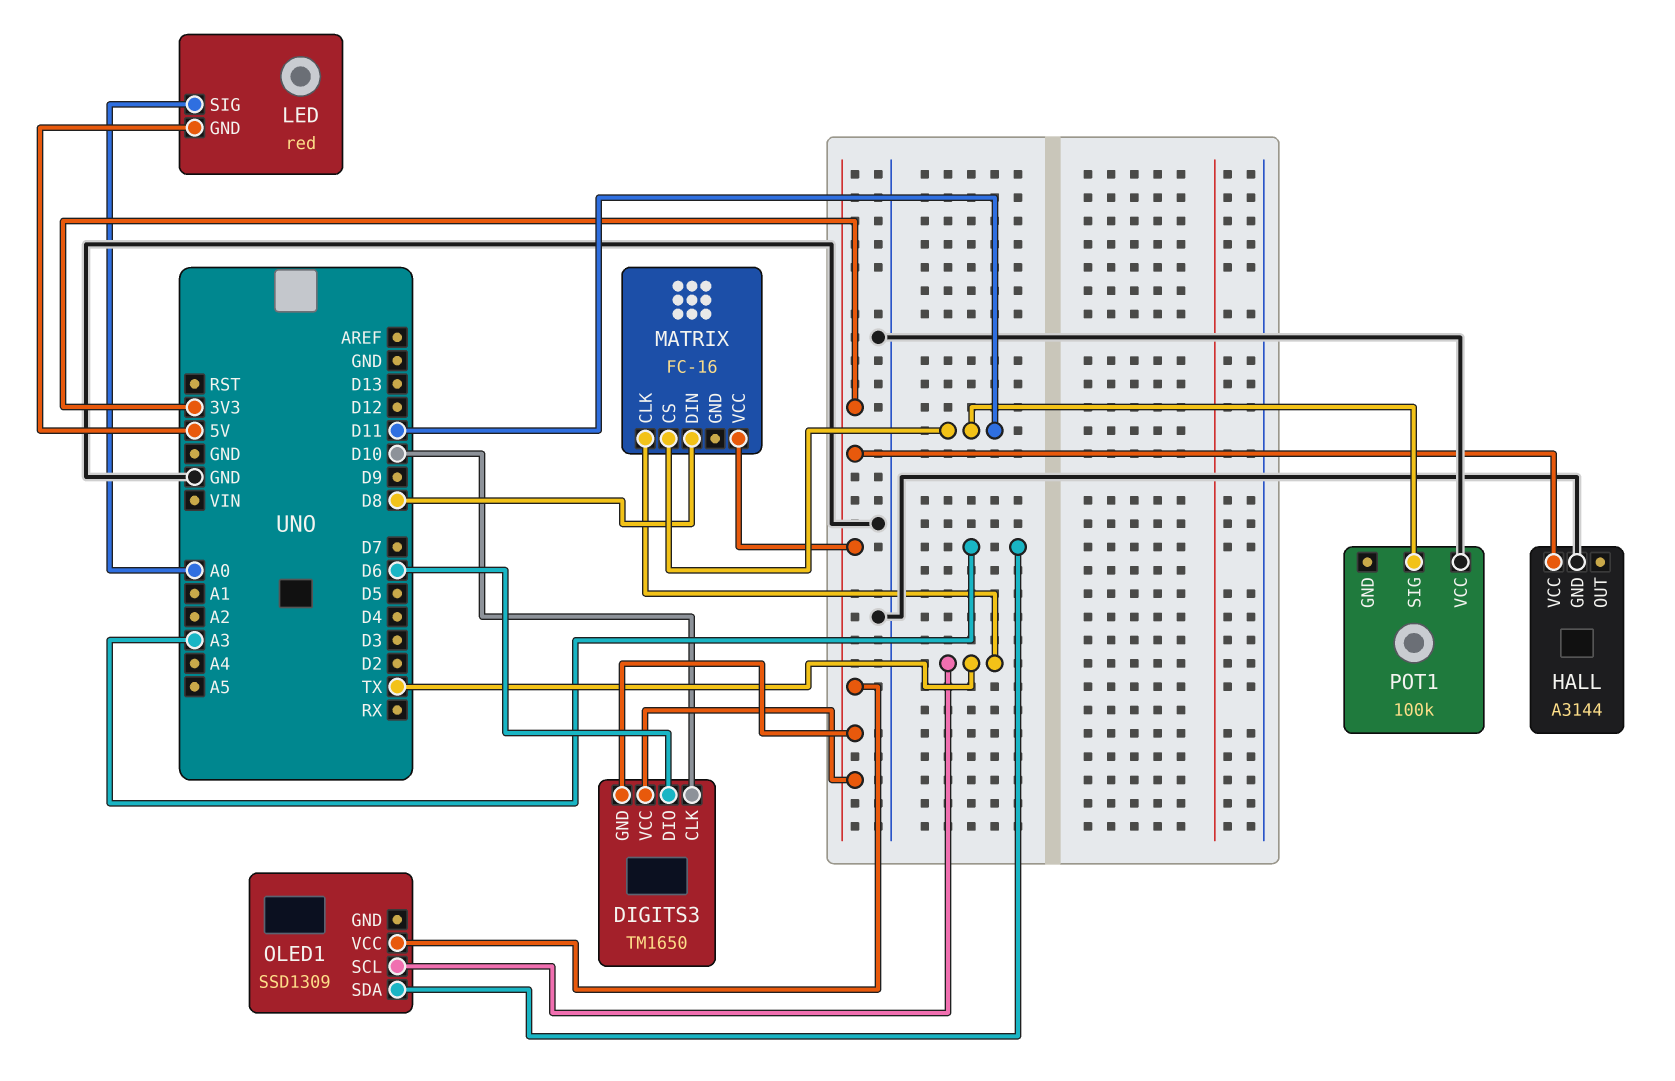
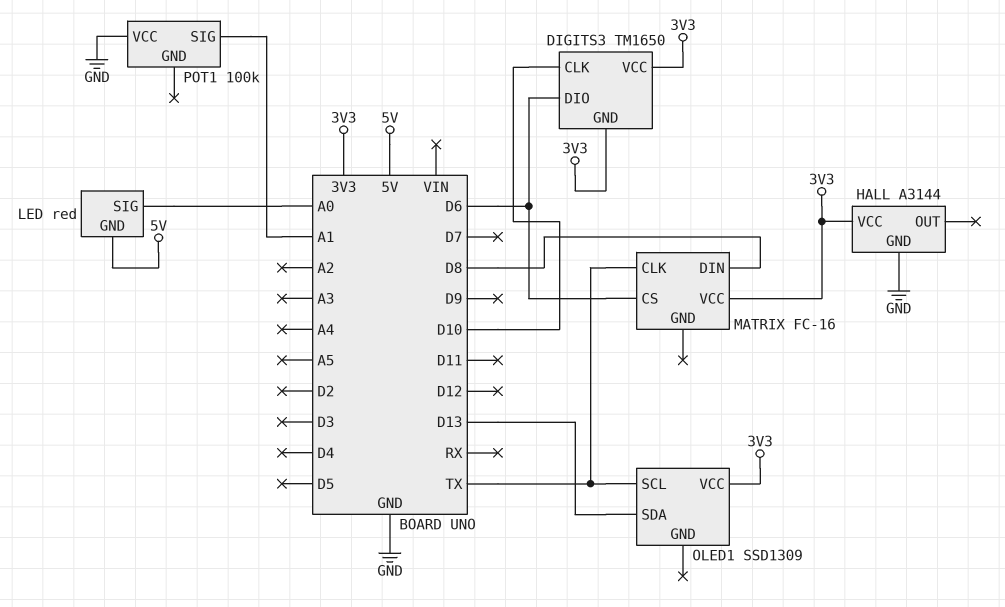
MATRIX pin CS: D11 -> D6
OLED1 pin SDA: A3 -> D13
POT1 pin SIG: D11 -> A1

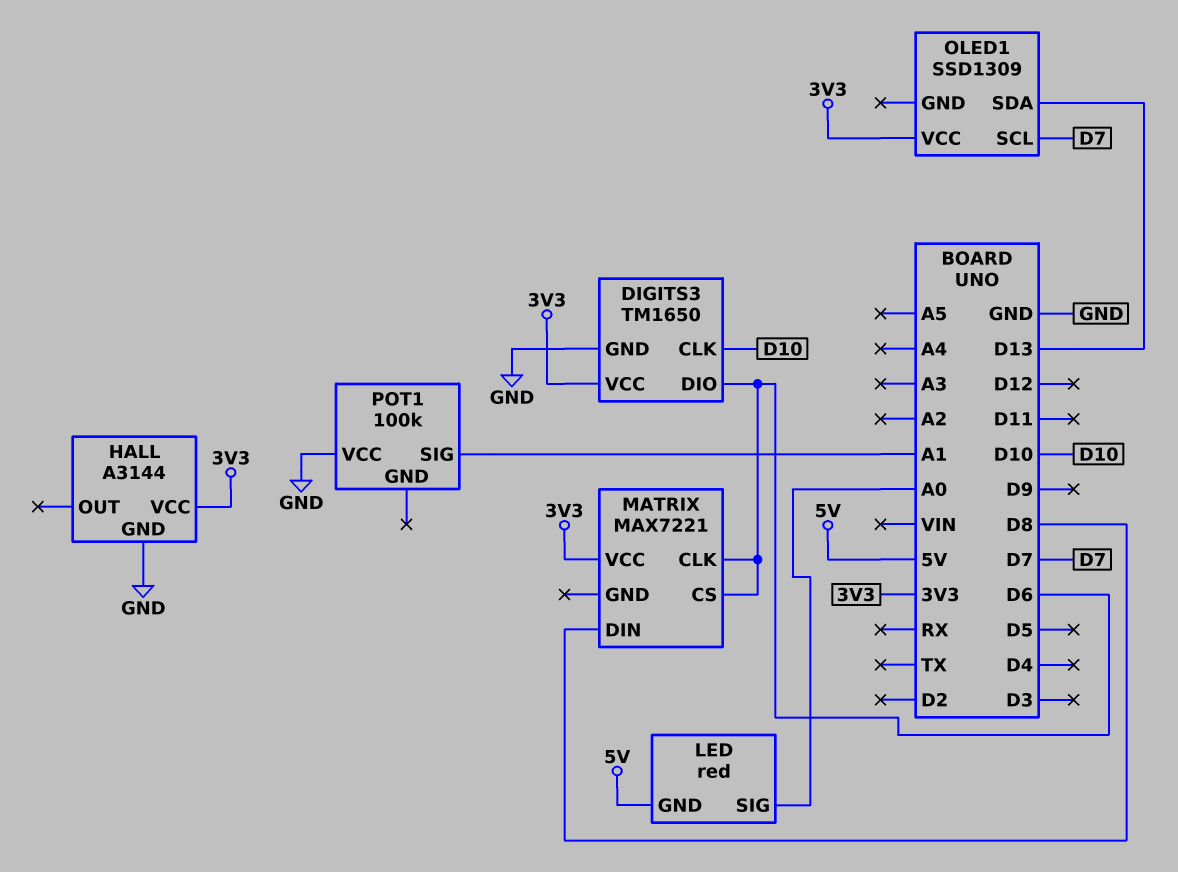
DIGITS3 pin GND: 3V3 -> GND
MATRIX: FC-16 -> MAX7221
MATRIX pin CLK: TX -> D6
OLED1 pin SCL: TX -> D7

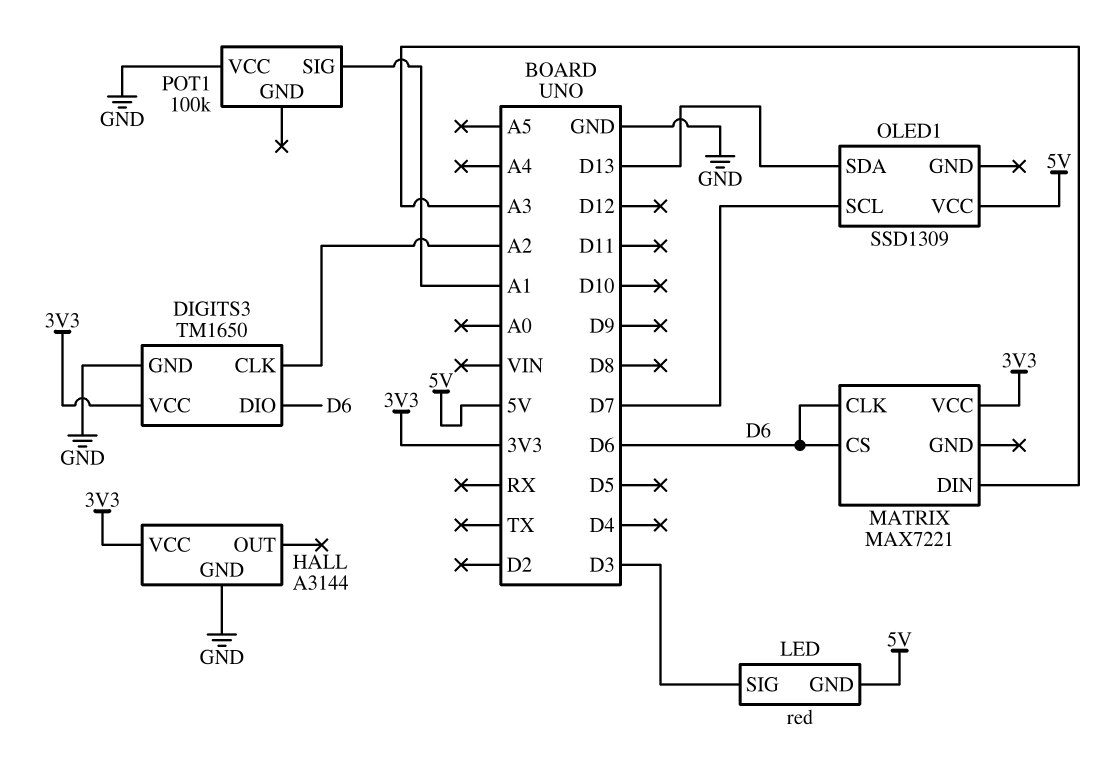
DIGITS3 pin CLK: D10 -> A2
LED pin SIG: A0 -> D3
MATRIX pin DIN: D8 -> A3
OLED1 pin VCC: 3V3 -> 5V

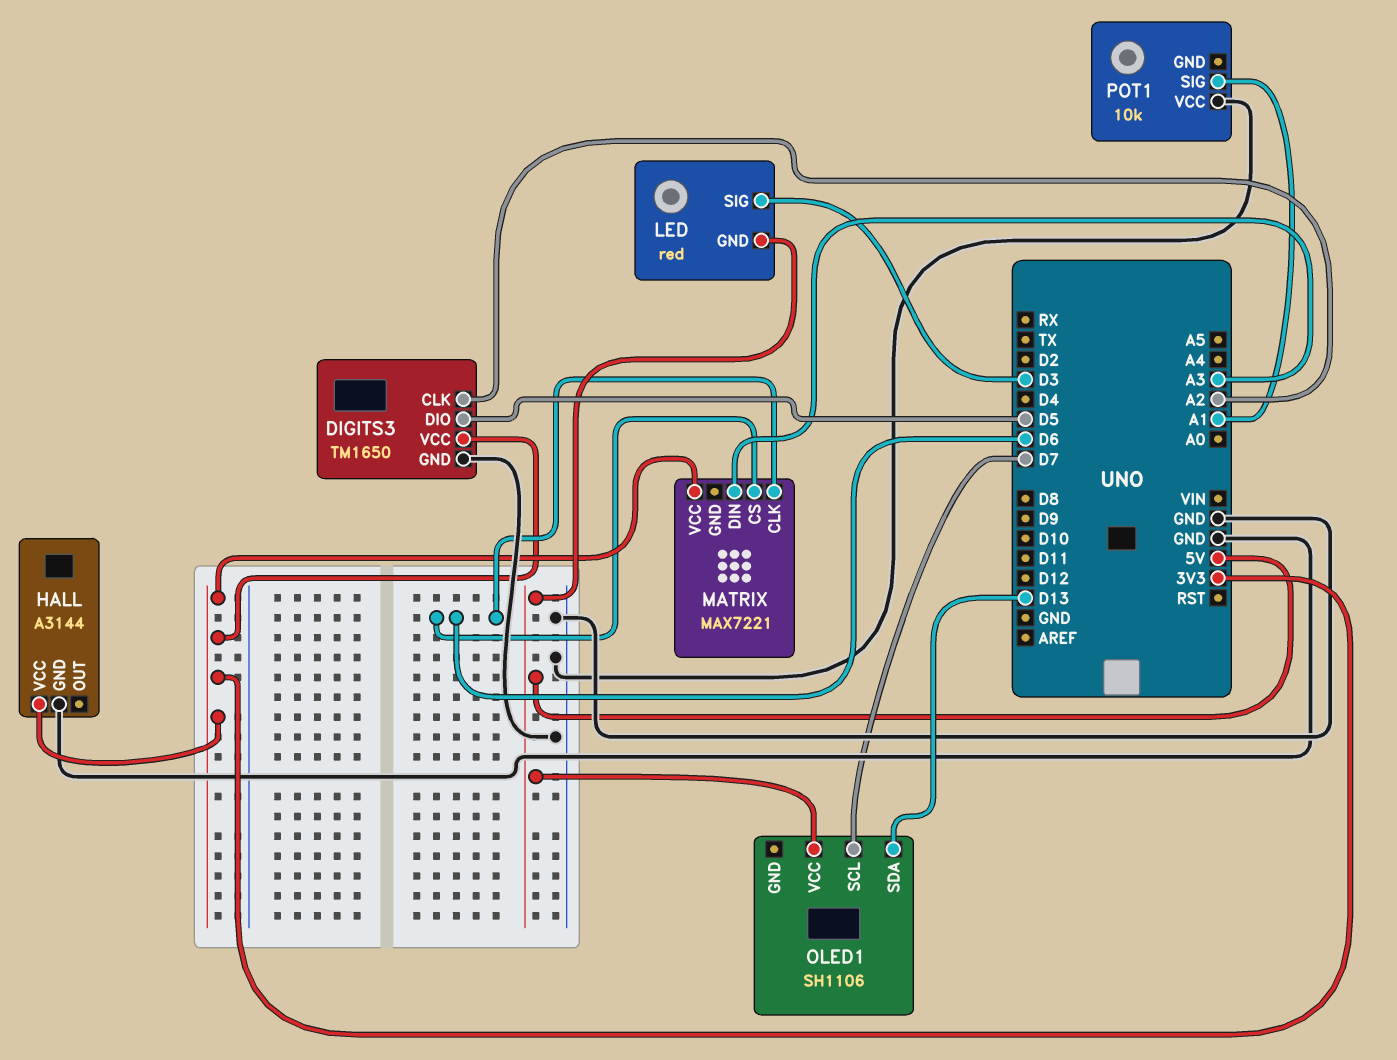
DIGITS3 pin DIO: D6 -> D5
OLED1: SSD1309 -> SH1106
POT1: 100k -> 10k

